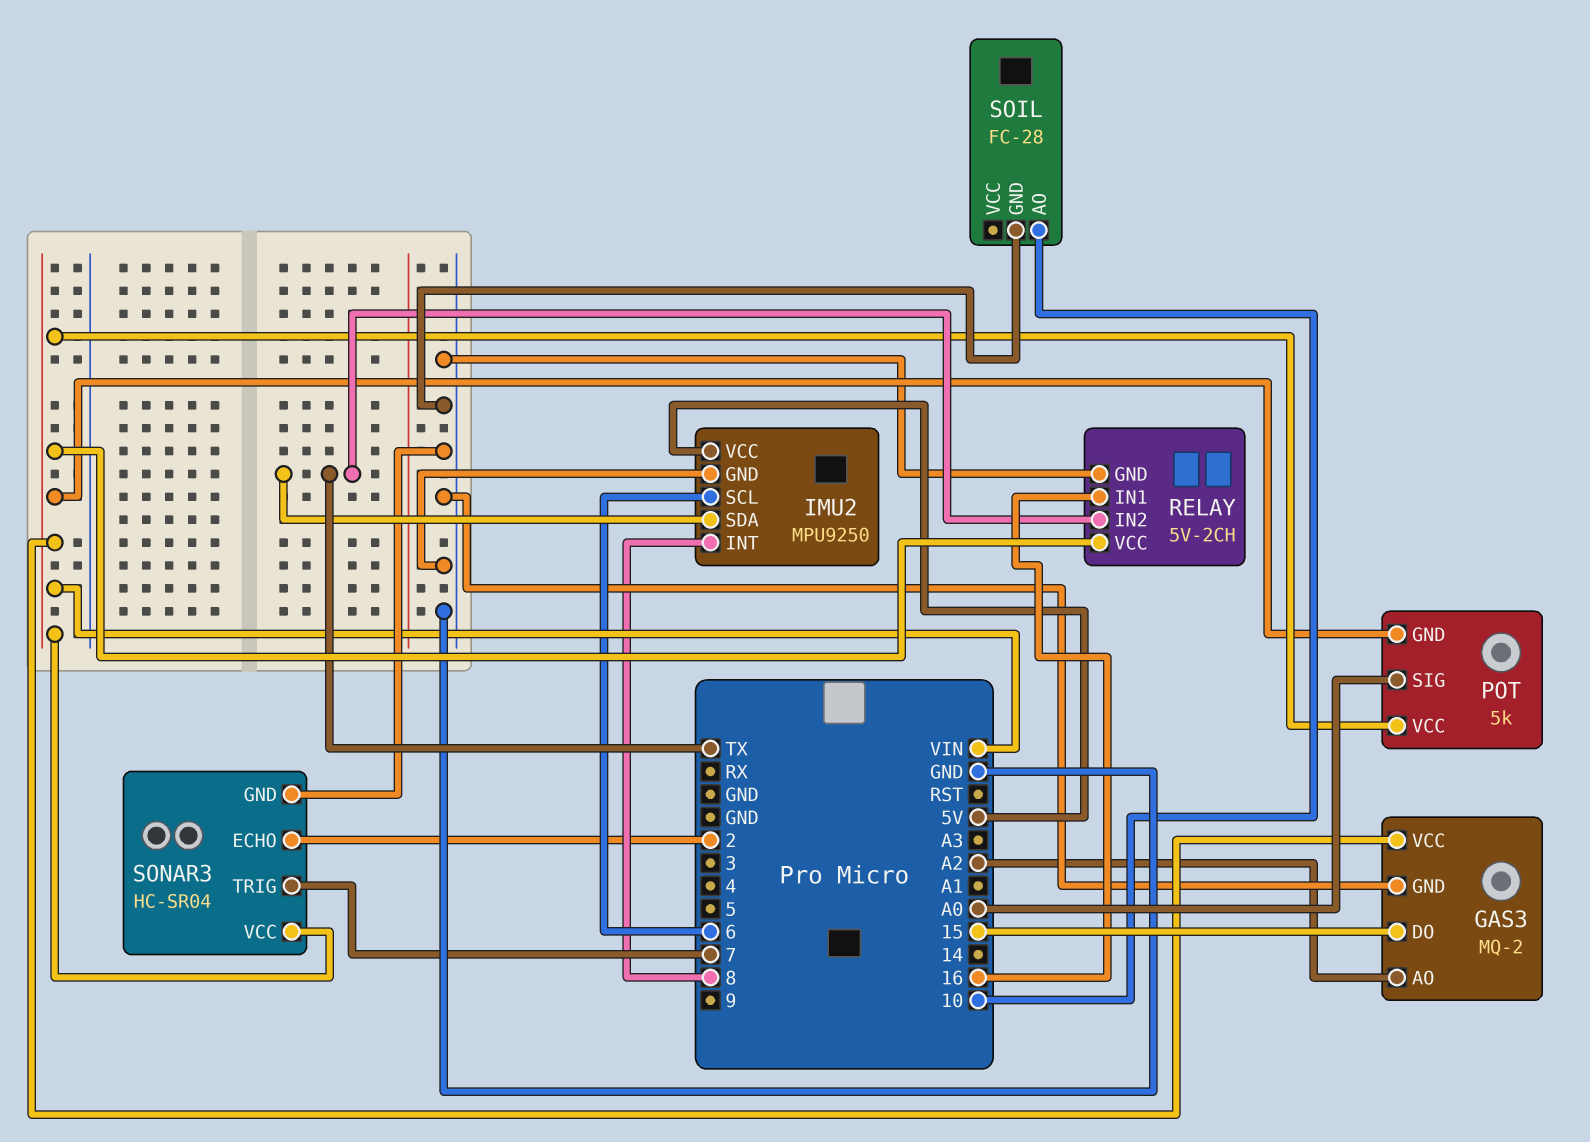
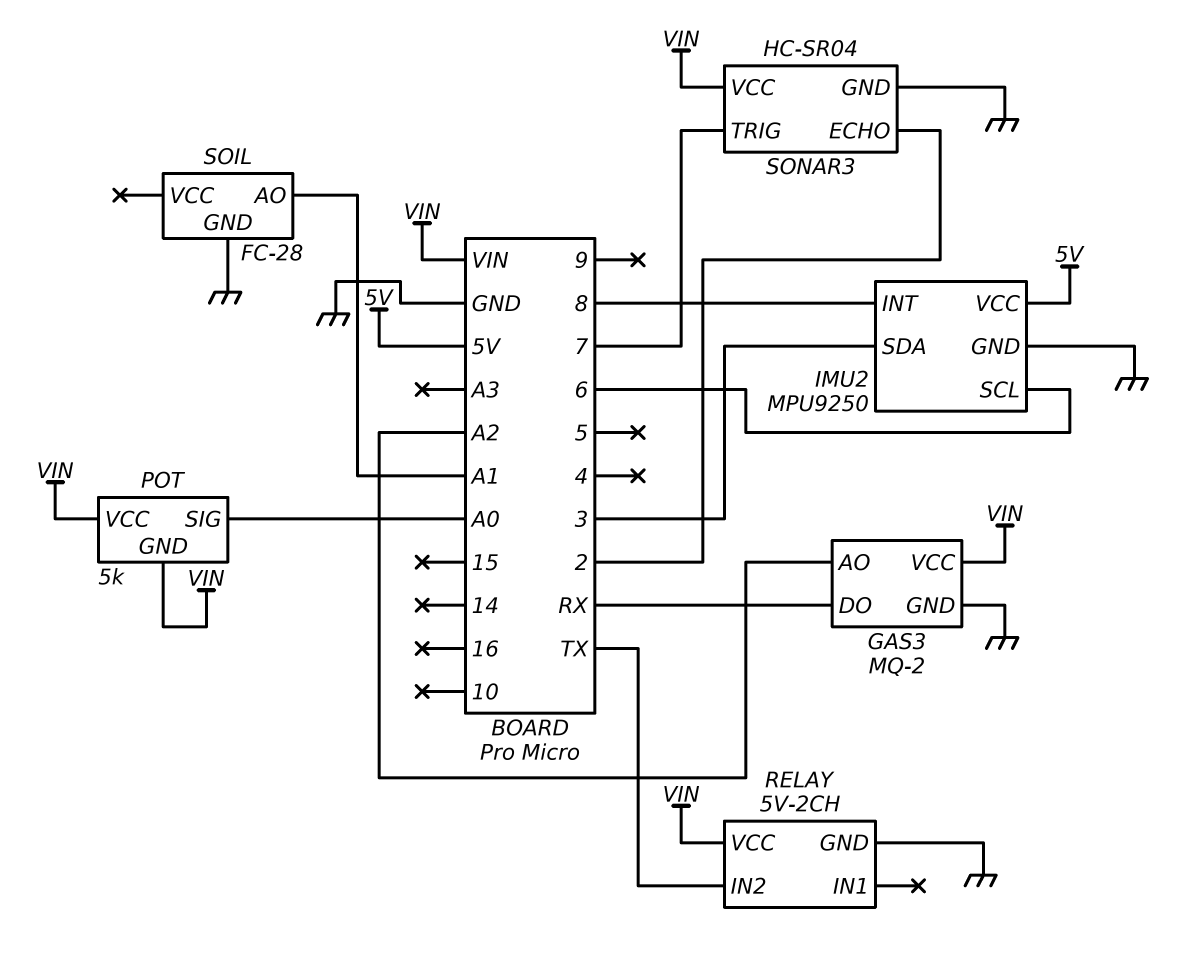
GAS3 pin DO: 15 -> RX
IMU2 pin SDA: TX -> 3
RELAY pin IN1: 16 -> none
SOIL pin AO: 10 -> A1

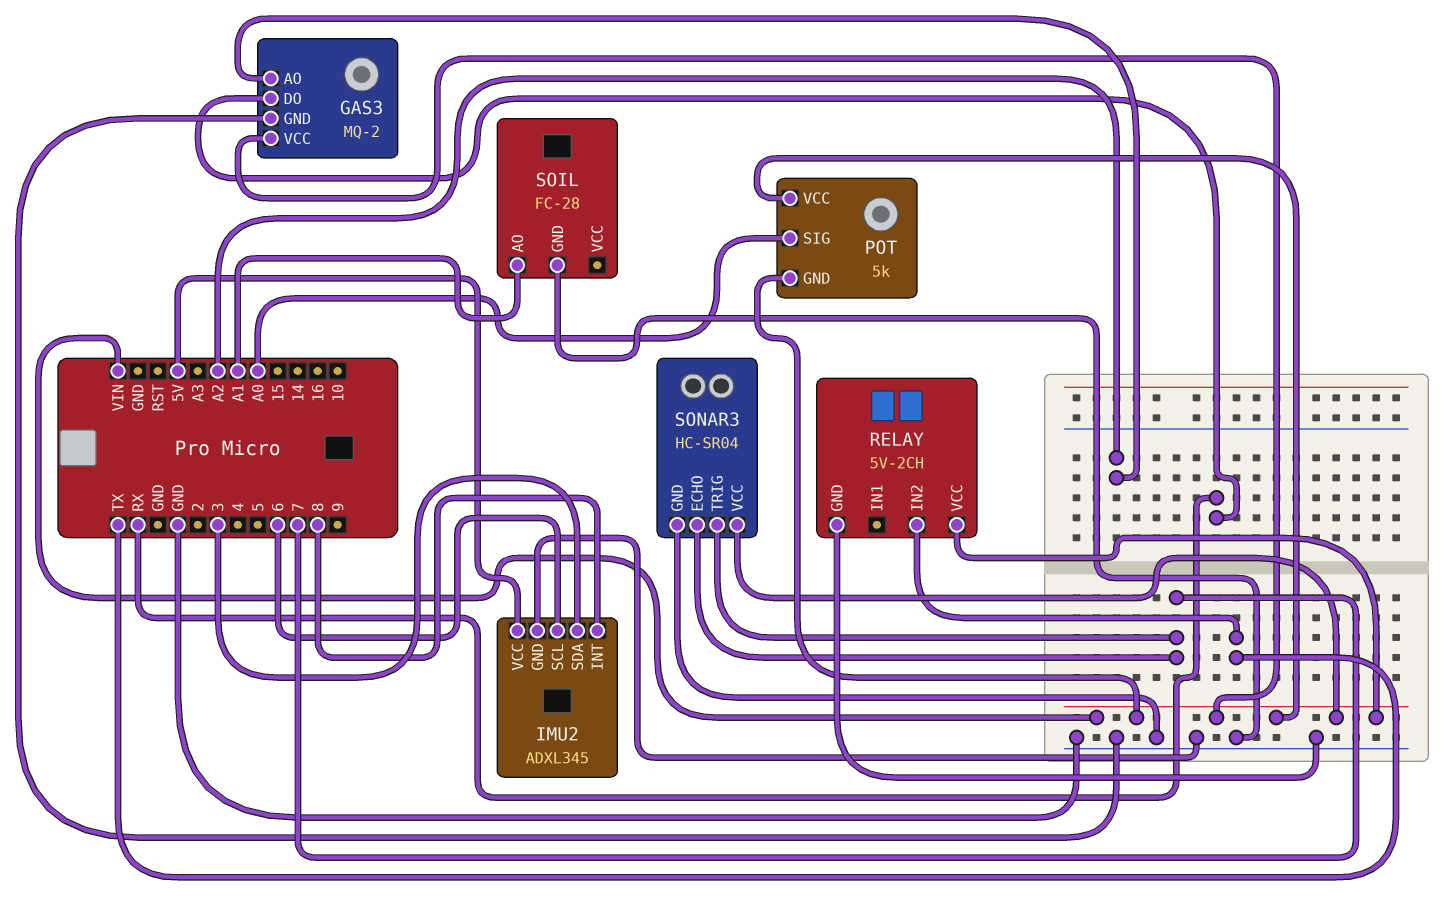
IMU2: MPU9250 -> ADXL345
SONAR3 pin ECHO: 2 -> 7

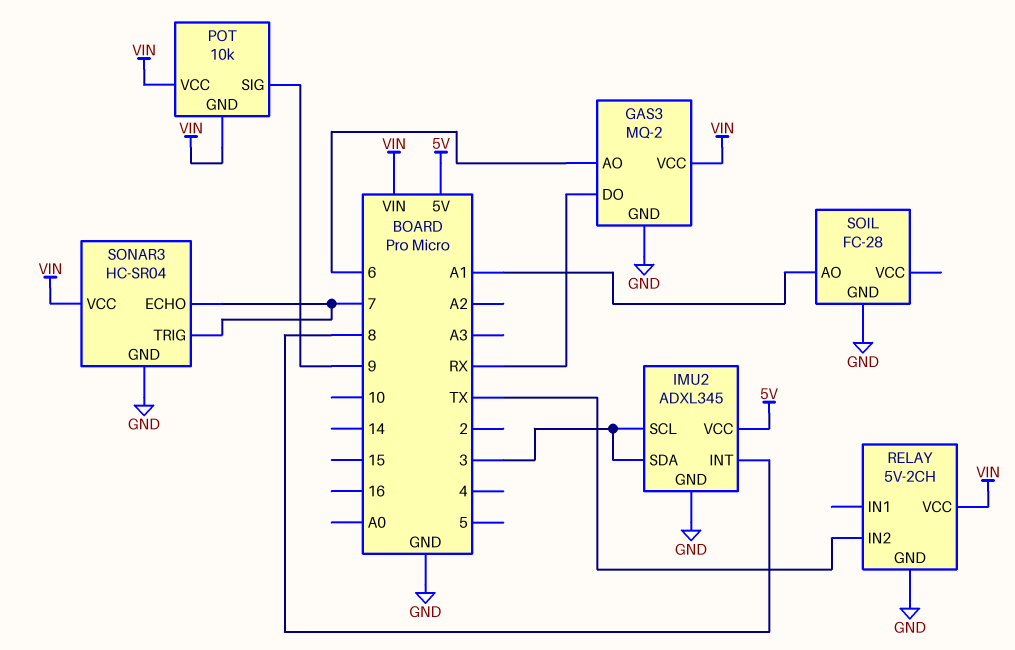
GAS3 pin AO: A2 -> 6
IMU2 pin SCL: 6 -> 3
POT: 5k -> 10k
POT pin SIG: A0 -> 9

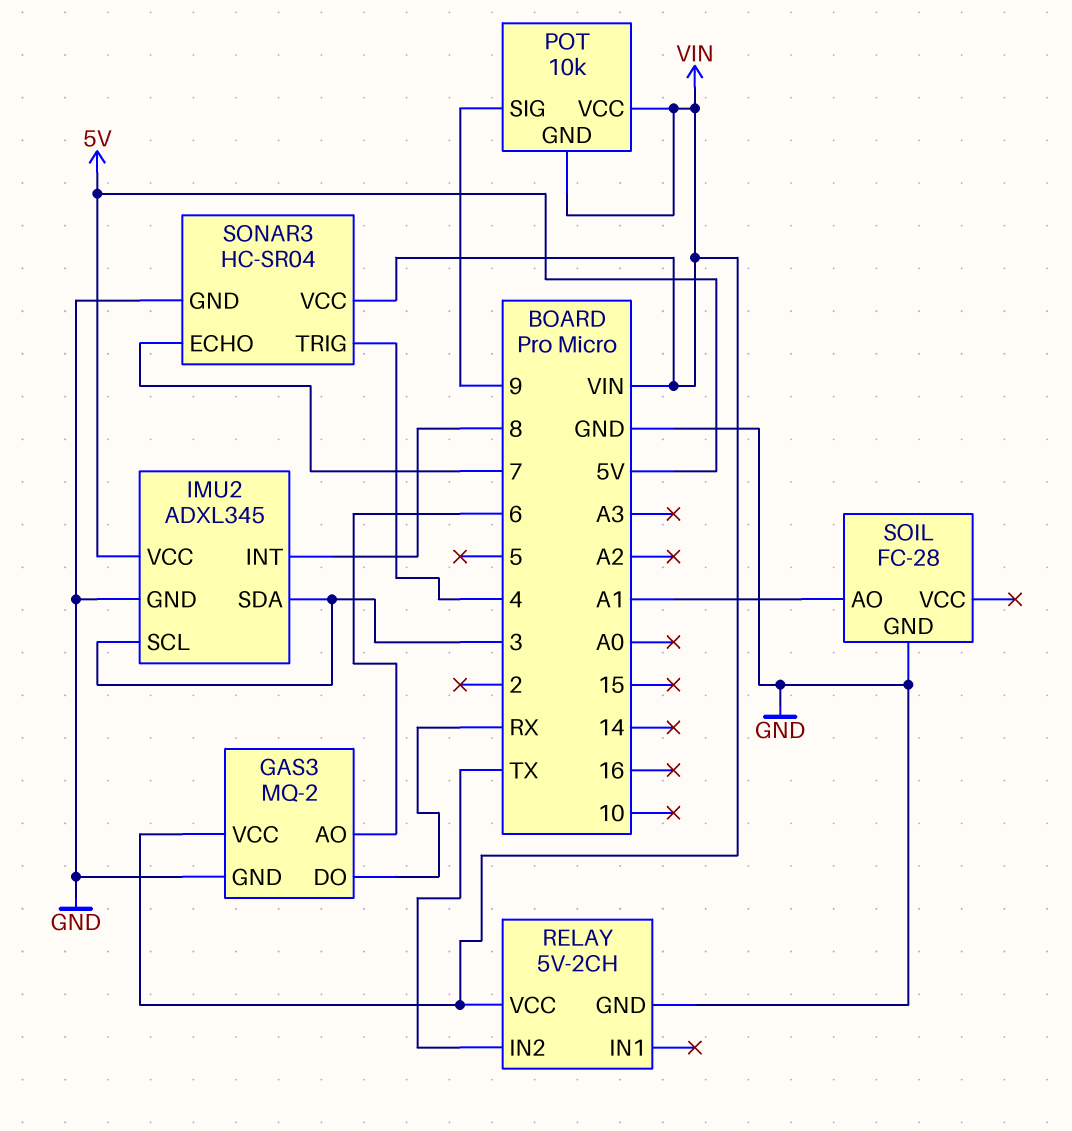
SONAR3 pin TRIG: 7 -> 4

